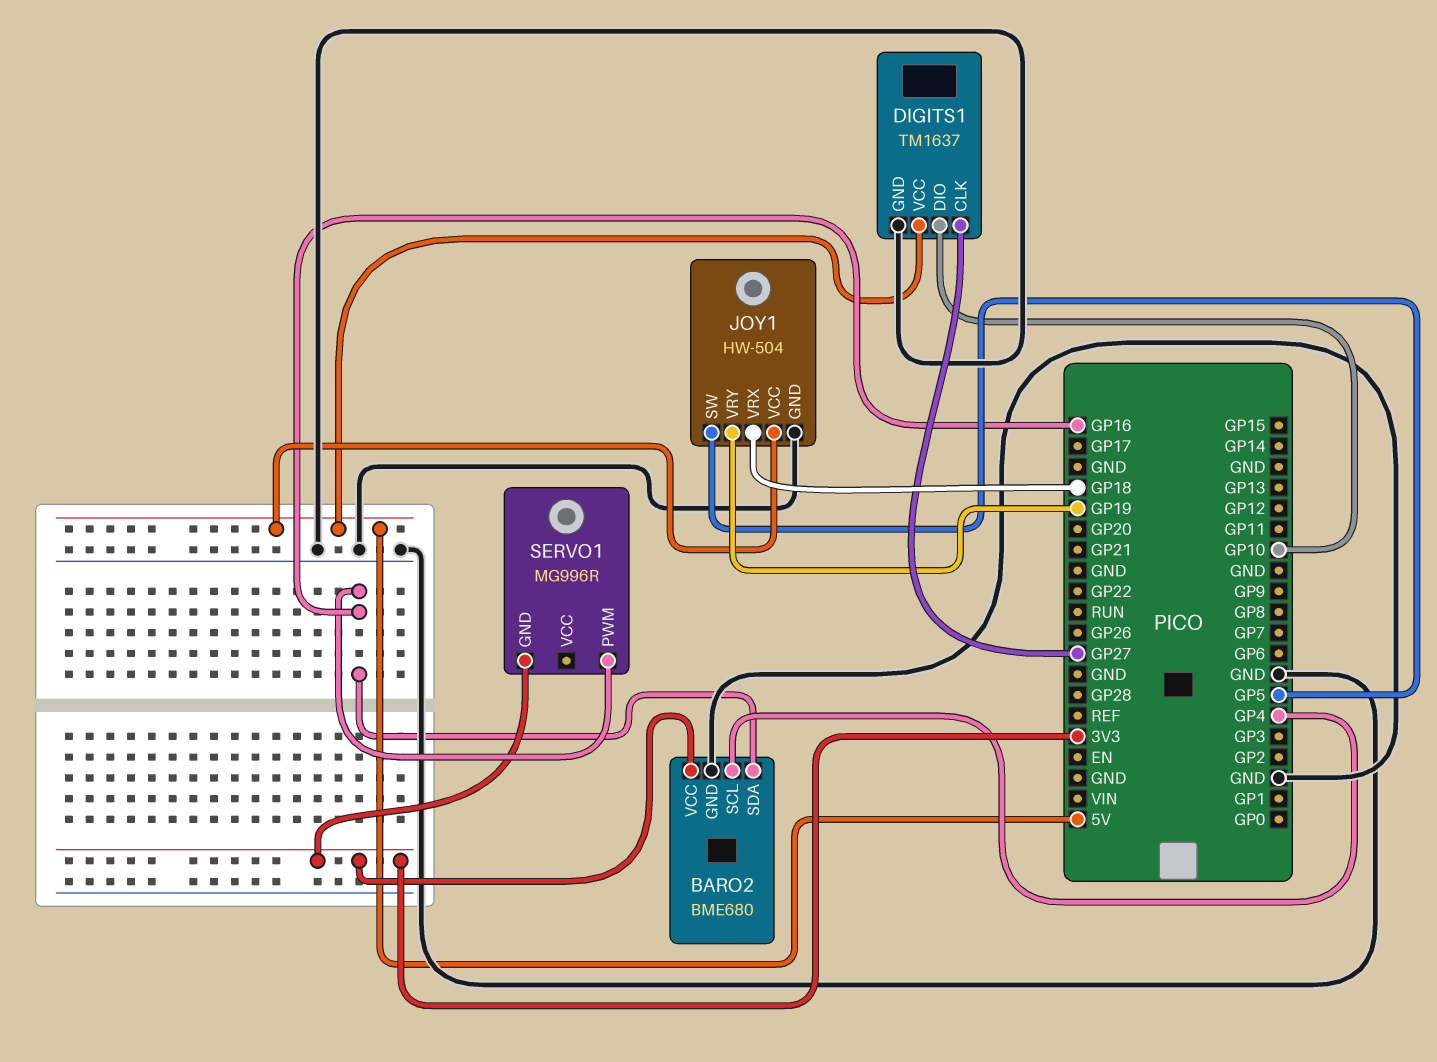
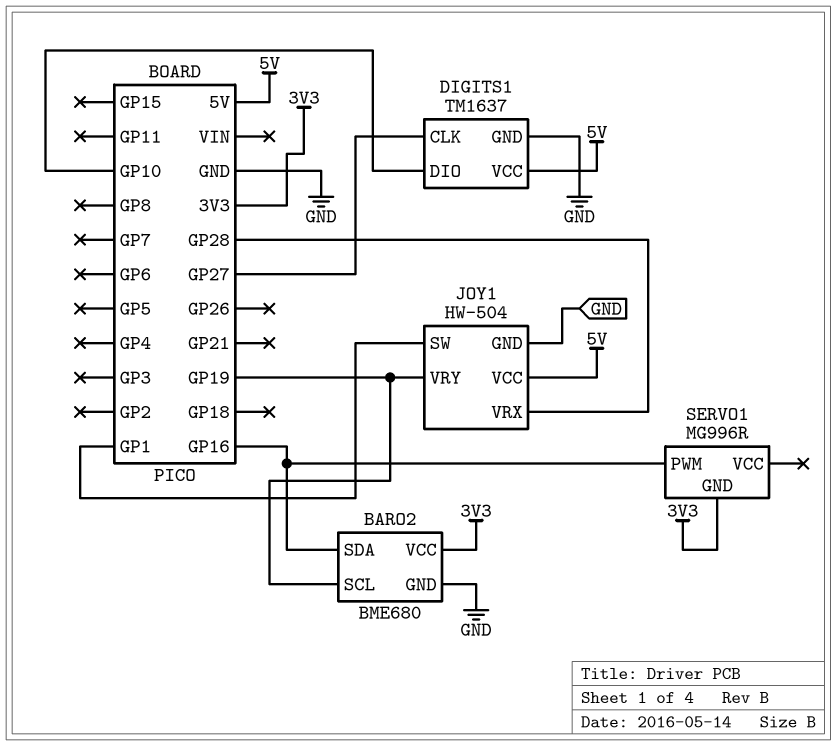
BARO2 pin SCL: GP4 -> GP19
JOY1 pin SW: GP5 -> GP1
JOY1 pin VRX: GP18 -> GP28

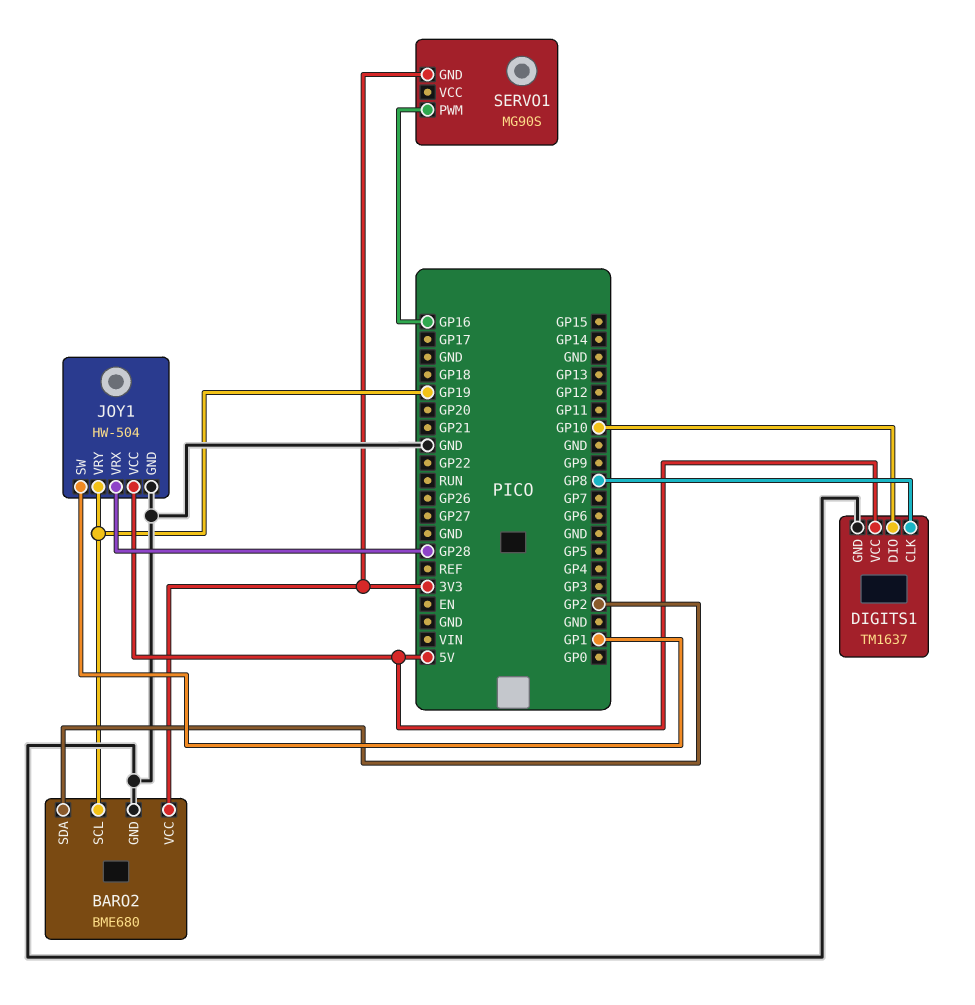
BARO2 pin SDA: GP16 -> GP2
DIGITS1 pin CLK: GP27 -> GP8
SERVO1: MG996R -> MG90S

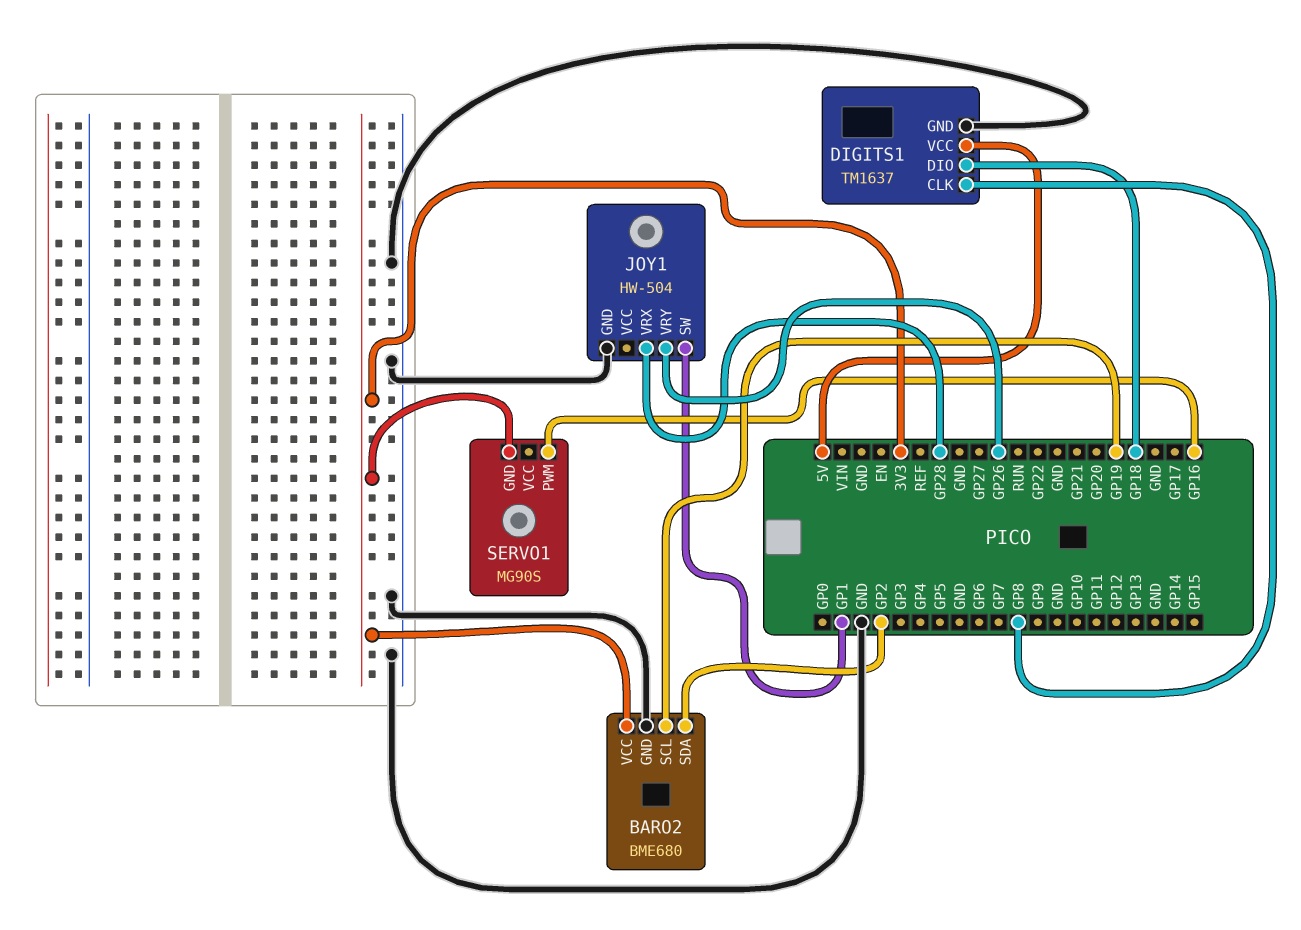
DIGITS1 pin DIO: GP10 -> GP18
JOY1 pin VCC: 5V -> none
JOY1 pin VRY: GP19 -> GP26

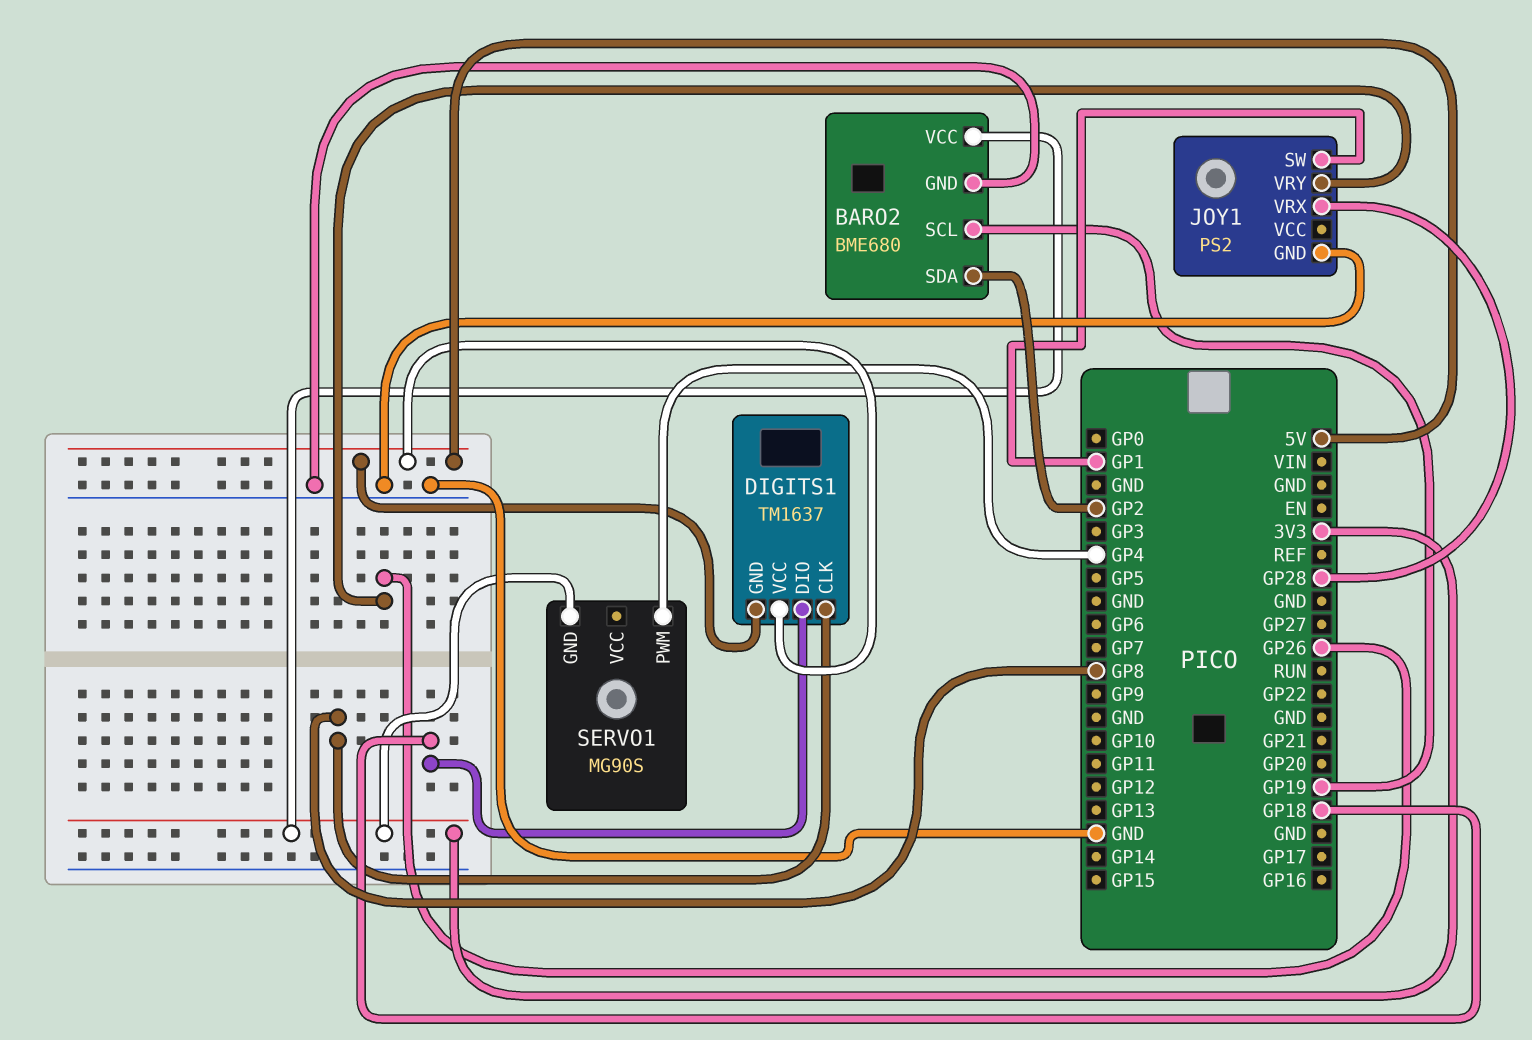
DIGITS1 pin GND: GND -> 5V
JOY1: HW-504 -> PS2
SERVO1 pin PWM: GP16 -> GP4

